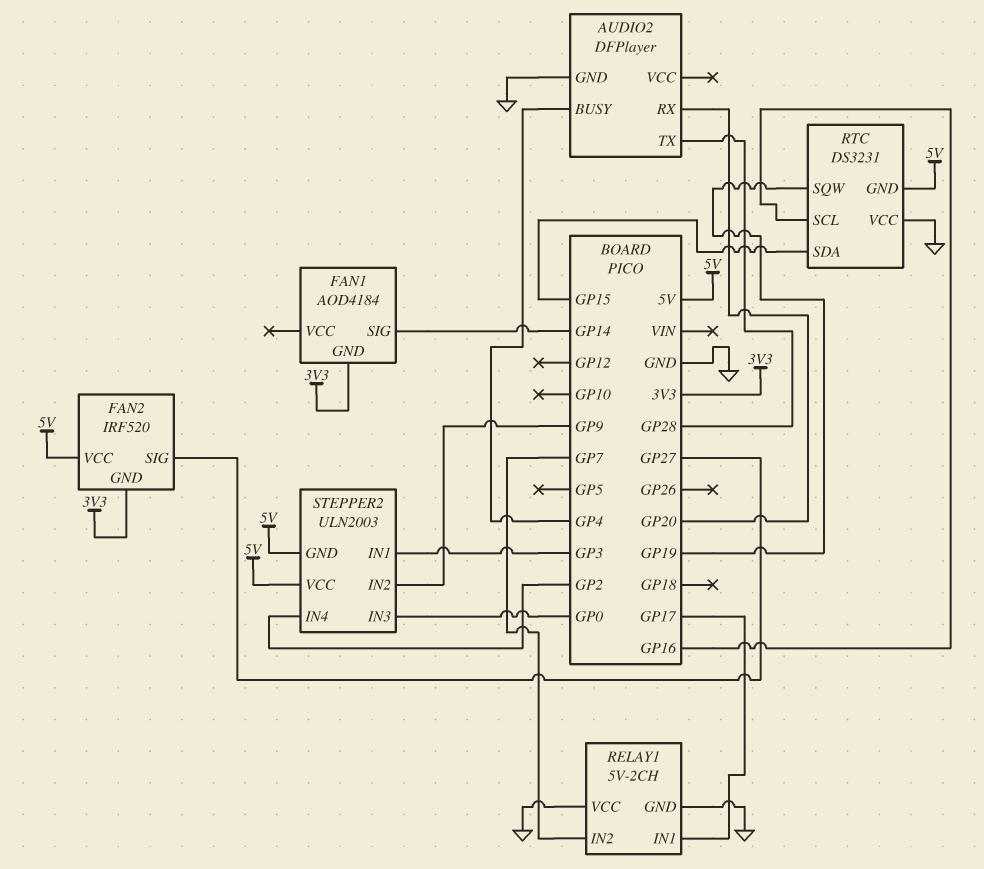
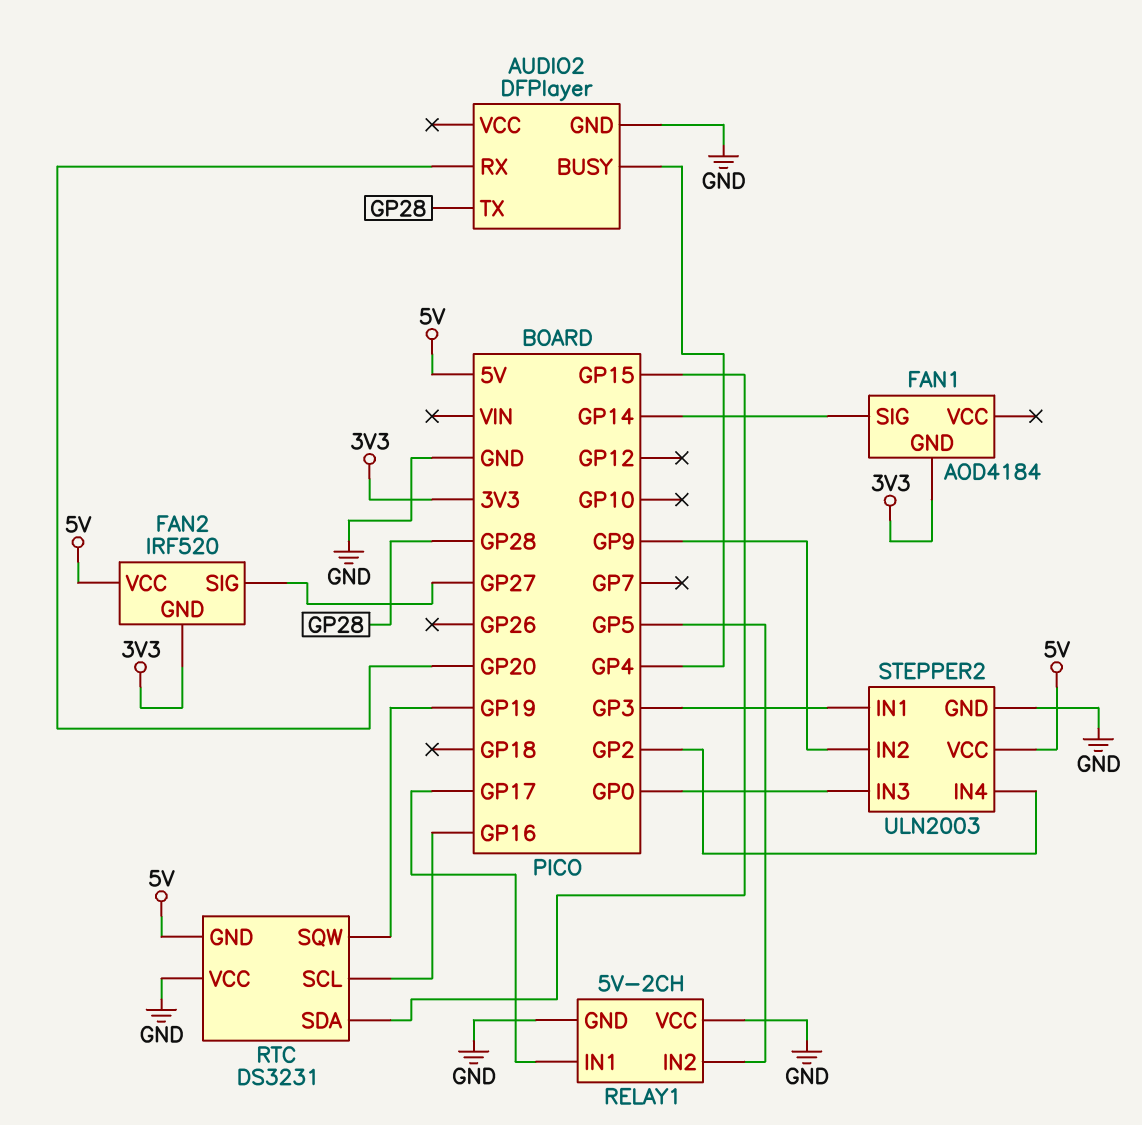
RELAY1 pin IN2: GP7 -> GP5
STEPPER2 pin GND: 5V -> GND

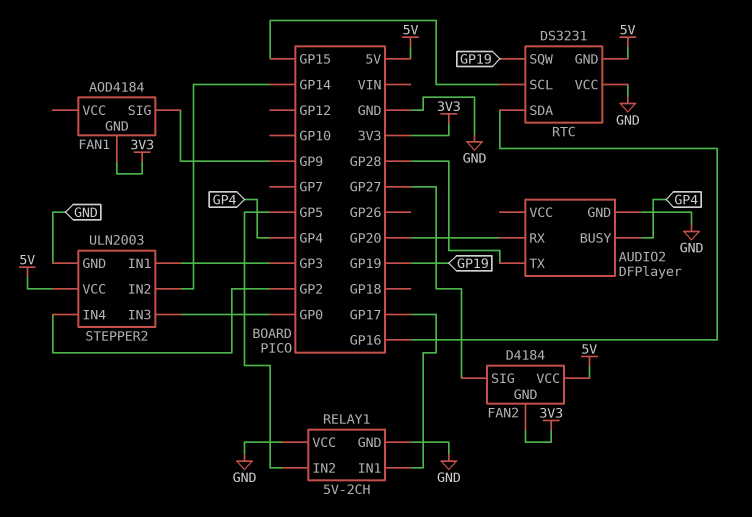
FAN1 pin SIG: GP14 -> GP9
FAN2: IRF520 -> D4184
RTC pin SCL: GP16 -> GP15
RTC pin SDA: GP15 -> GP16
STEPPER2 pin IN2: GP9 -> GP14

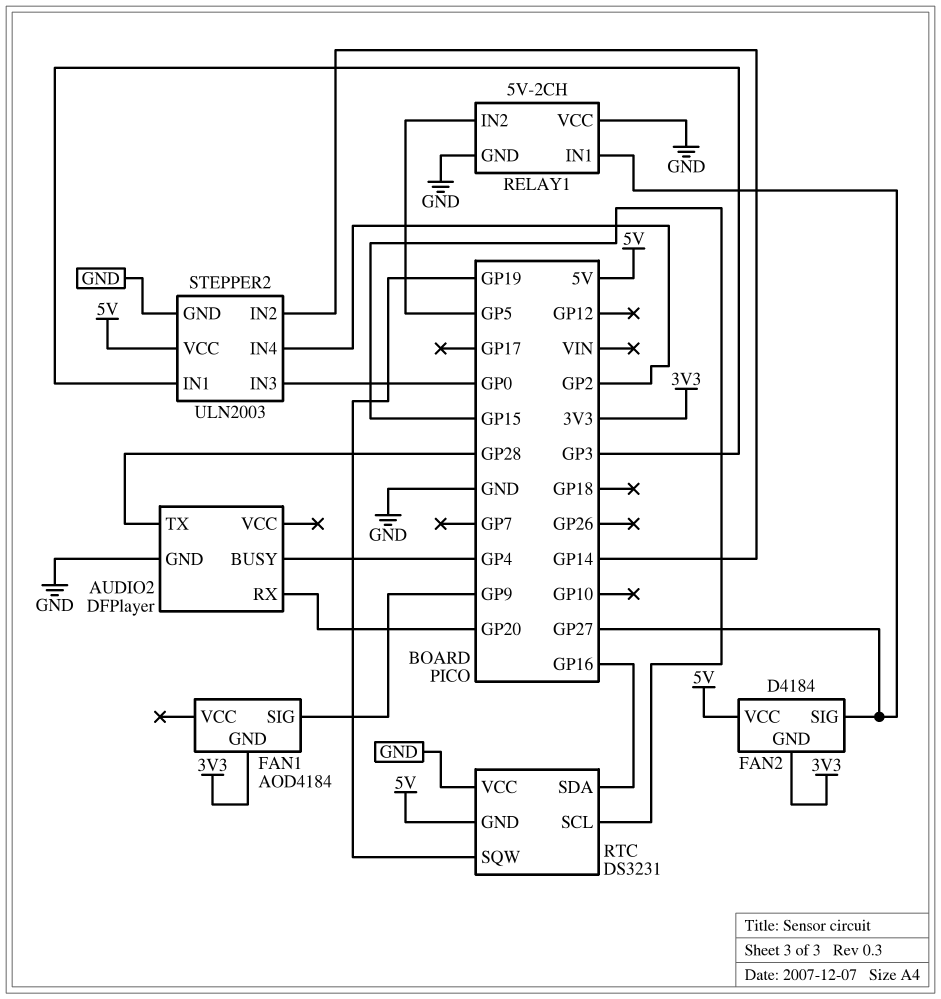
RELAY1 pin IN1: GP17 -> GP27

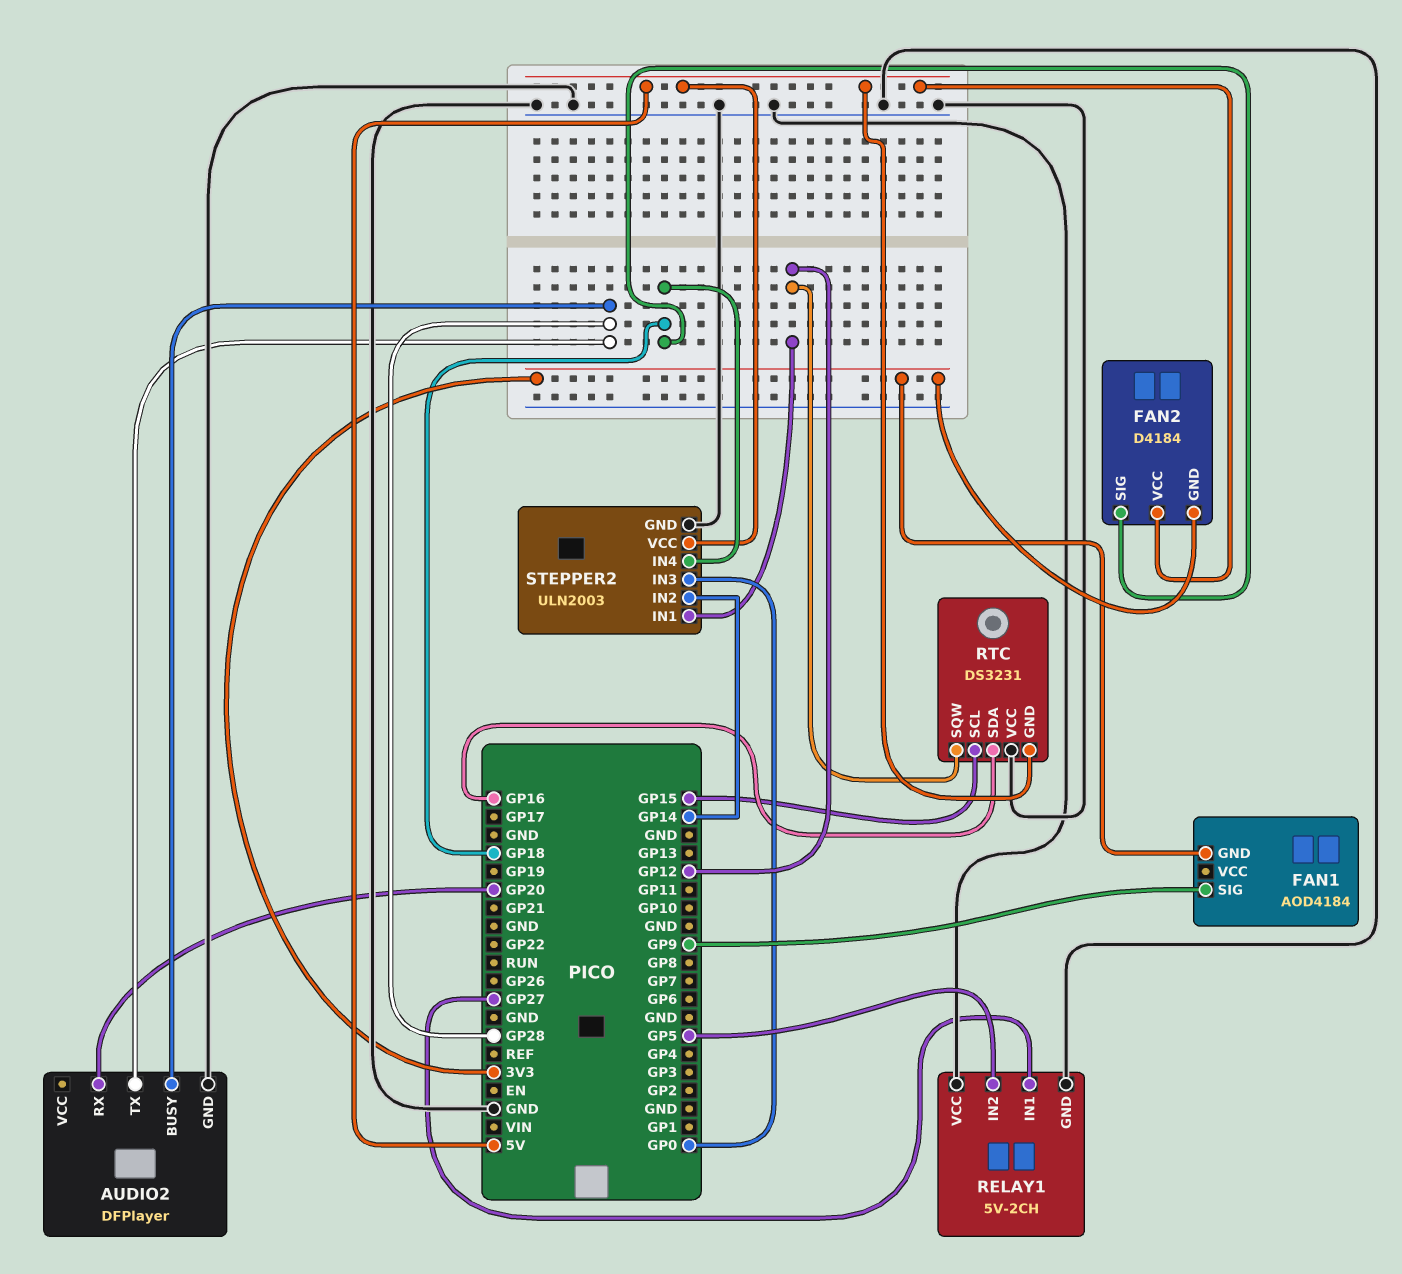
AUDIO2 pin BUSY: GP4 -> GP28
FAN2 pin SIG: GP27 -> GP18
RTC pin SQW: GP19 -> GP12
STEPPER2 pin IN1: GP3 -> GP12
STEPPER2 pin IN4: GP2 -> GP18

